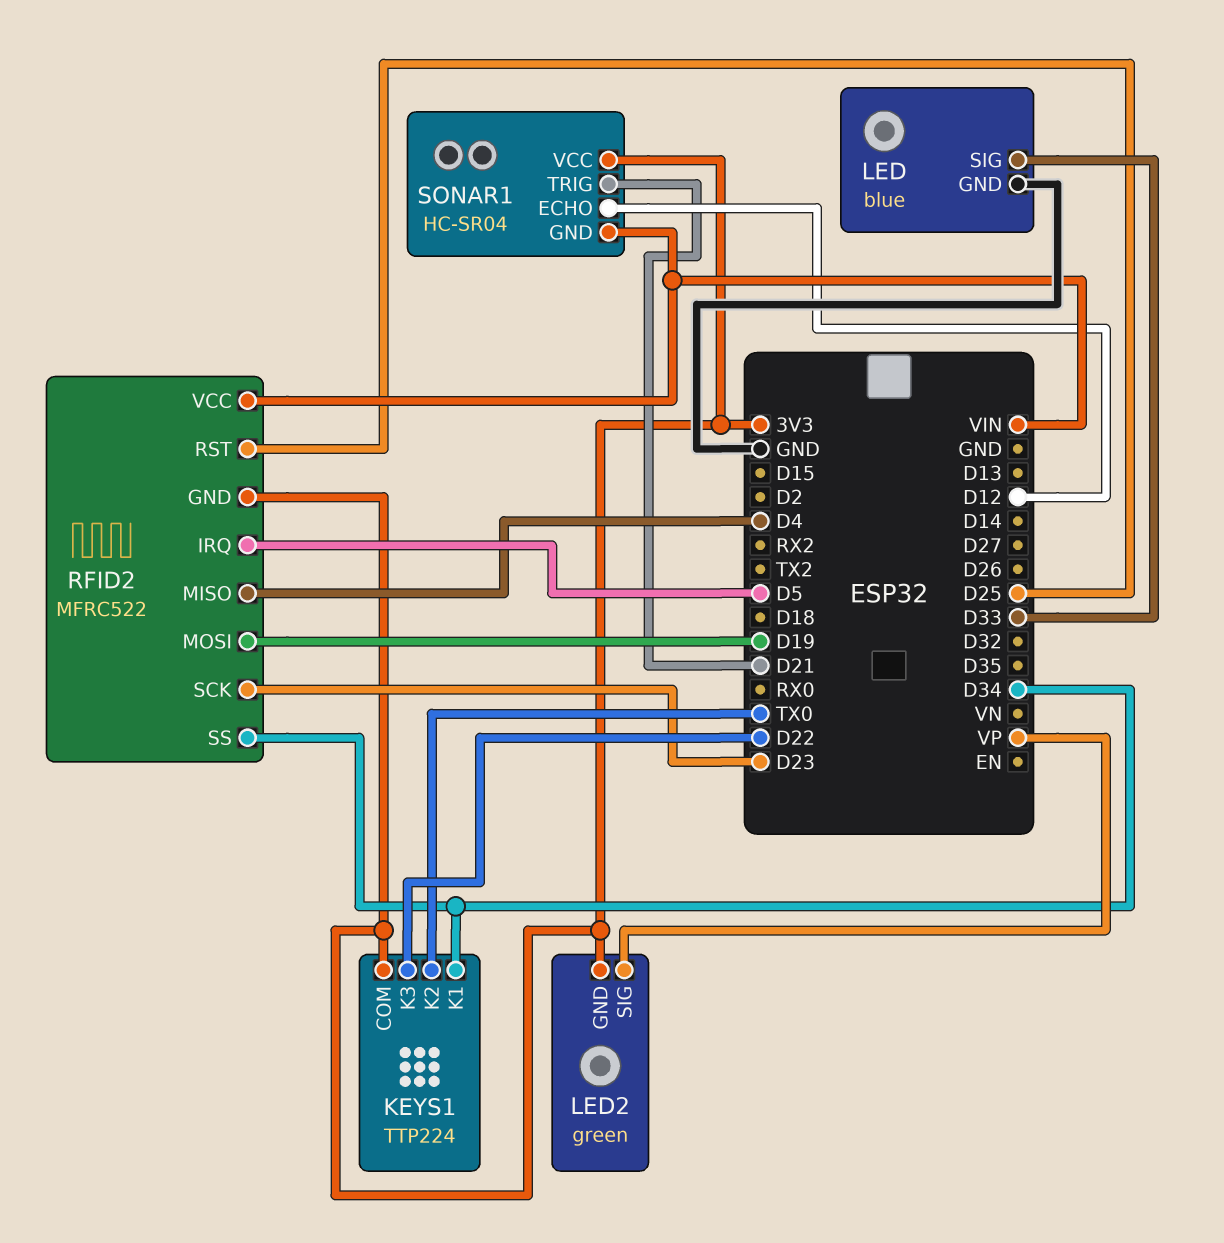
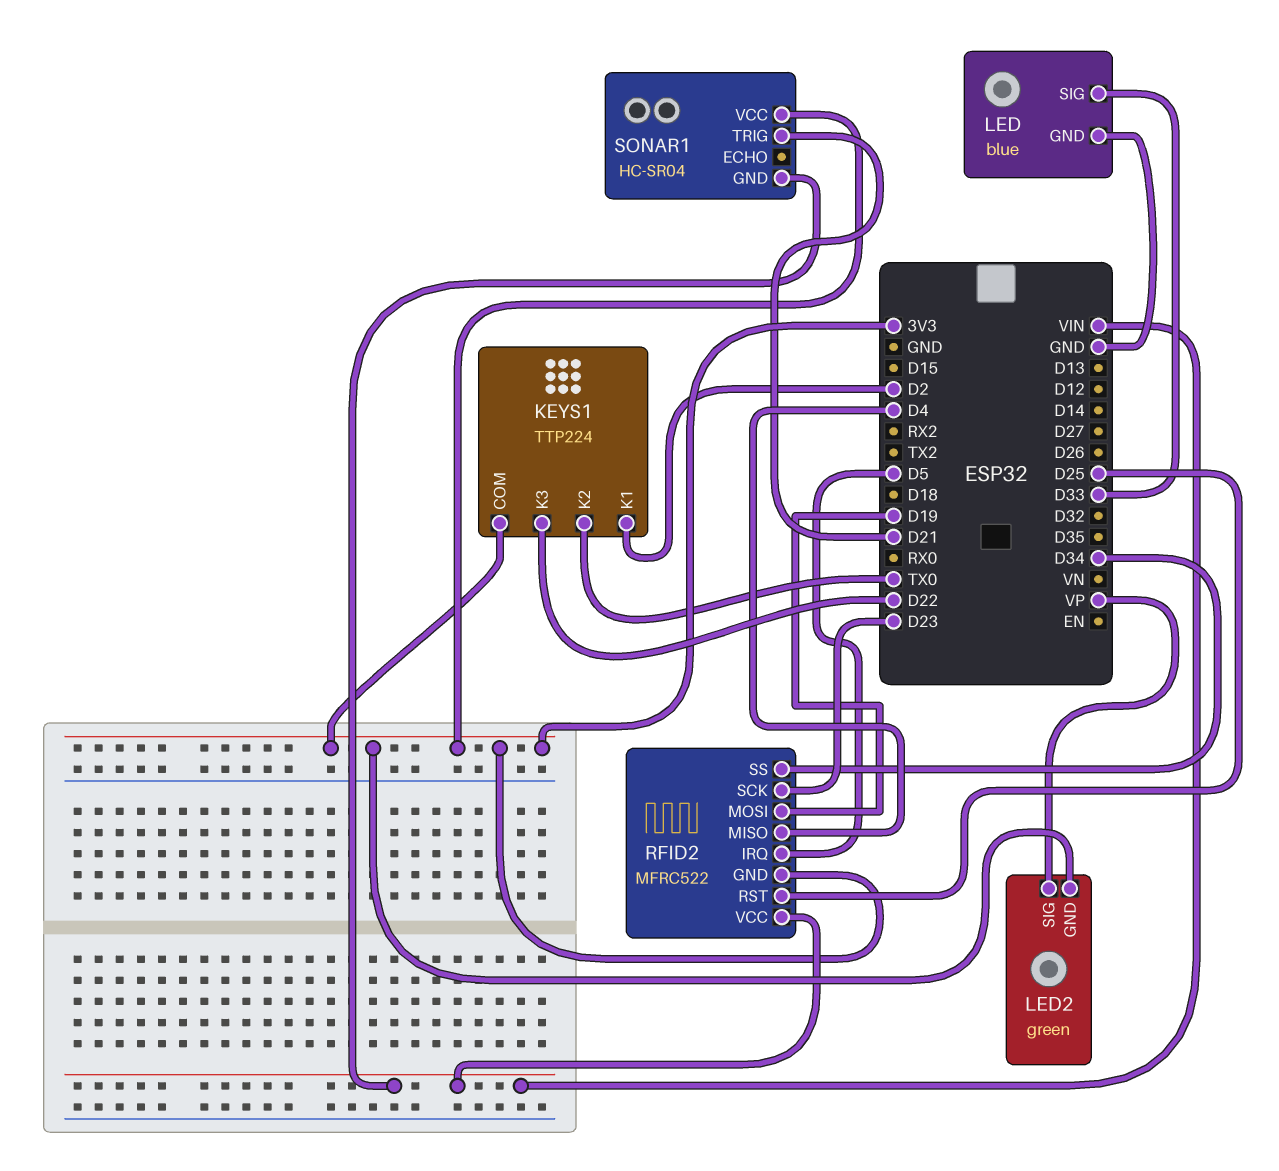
KEYS1 pin K1: D34 -> D2
SONAR1 pin ECHO: D12 -> none

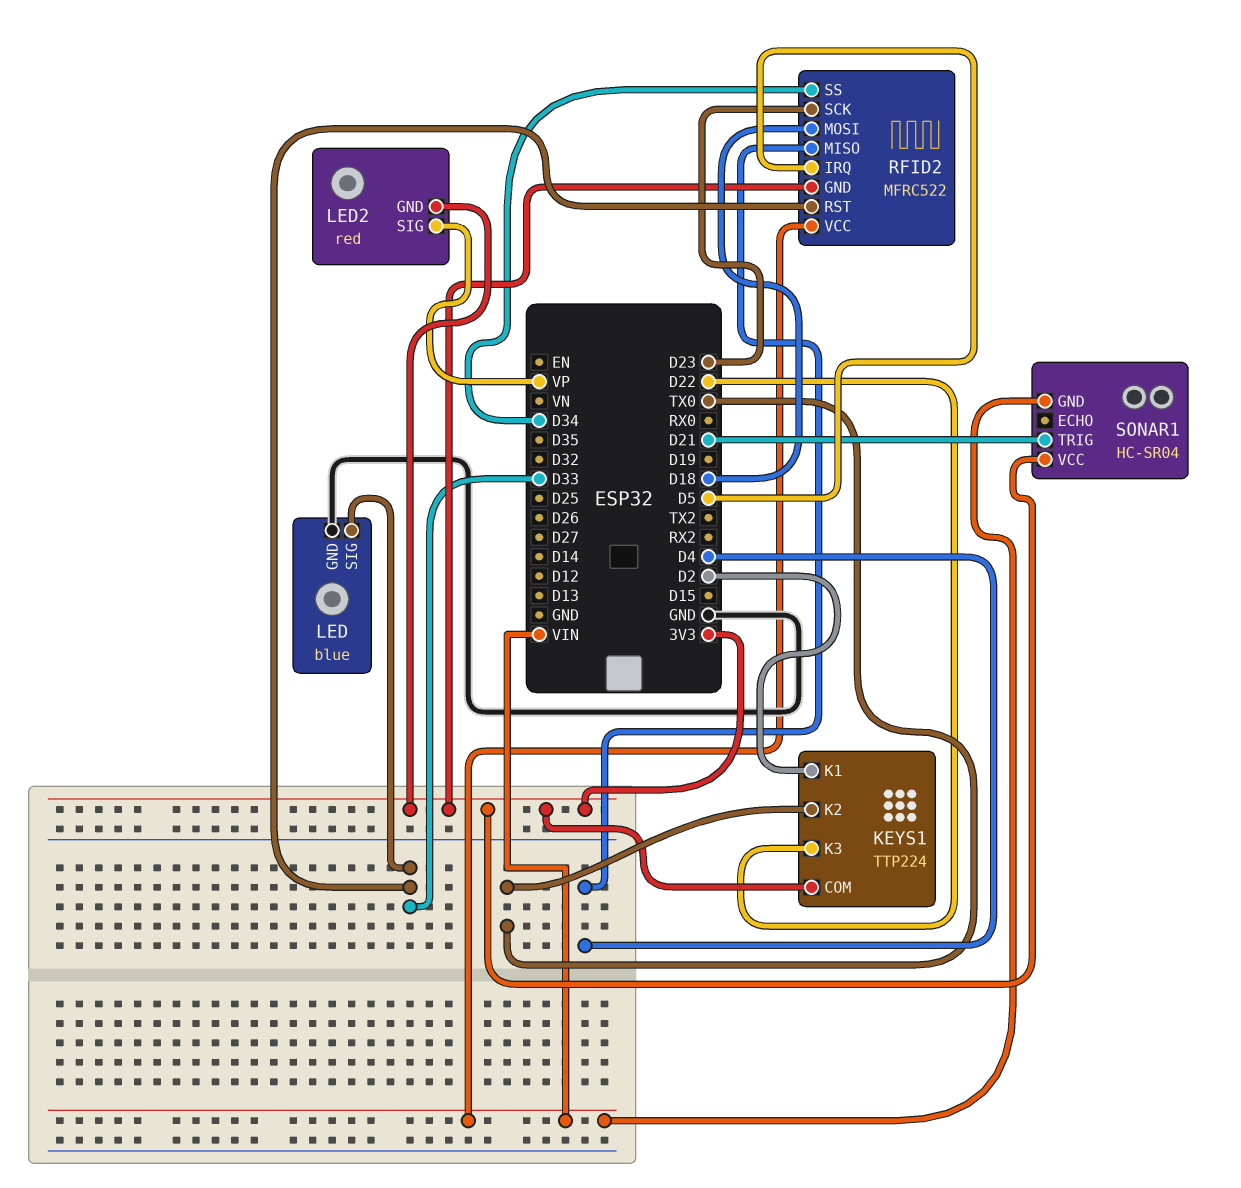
LED2: green -> red
RFID2 pin MOSI: D19 -> D18
RFID2 pin RST: D25 -> D33

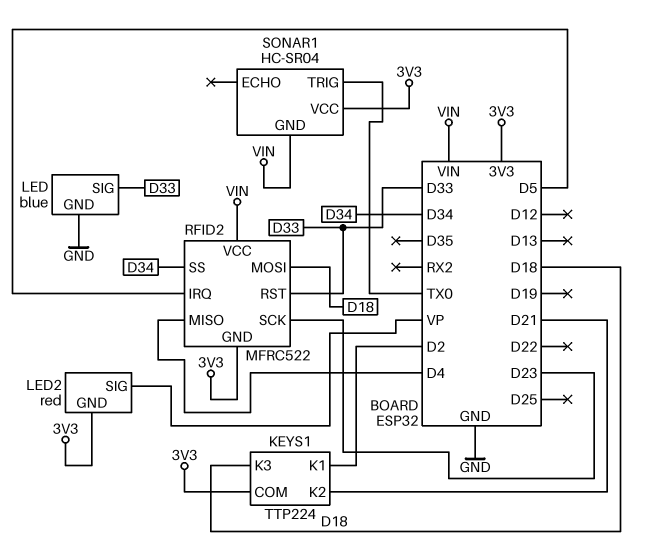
KEYS1 pin K2: TX0 -> D21
KEYS1 pin K3: D22 -> D18
SONAR1 pin TRIG: D21 -> TX0

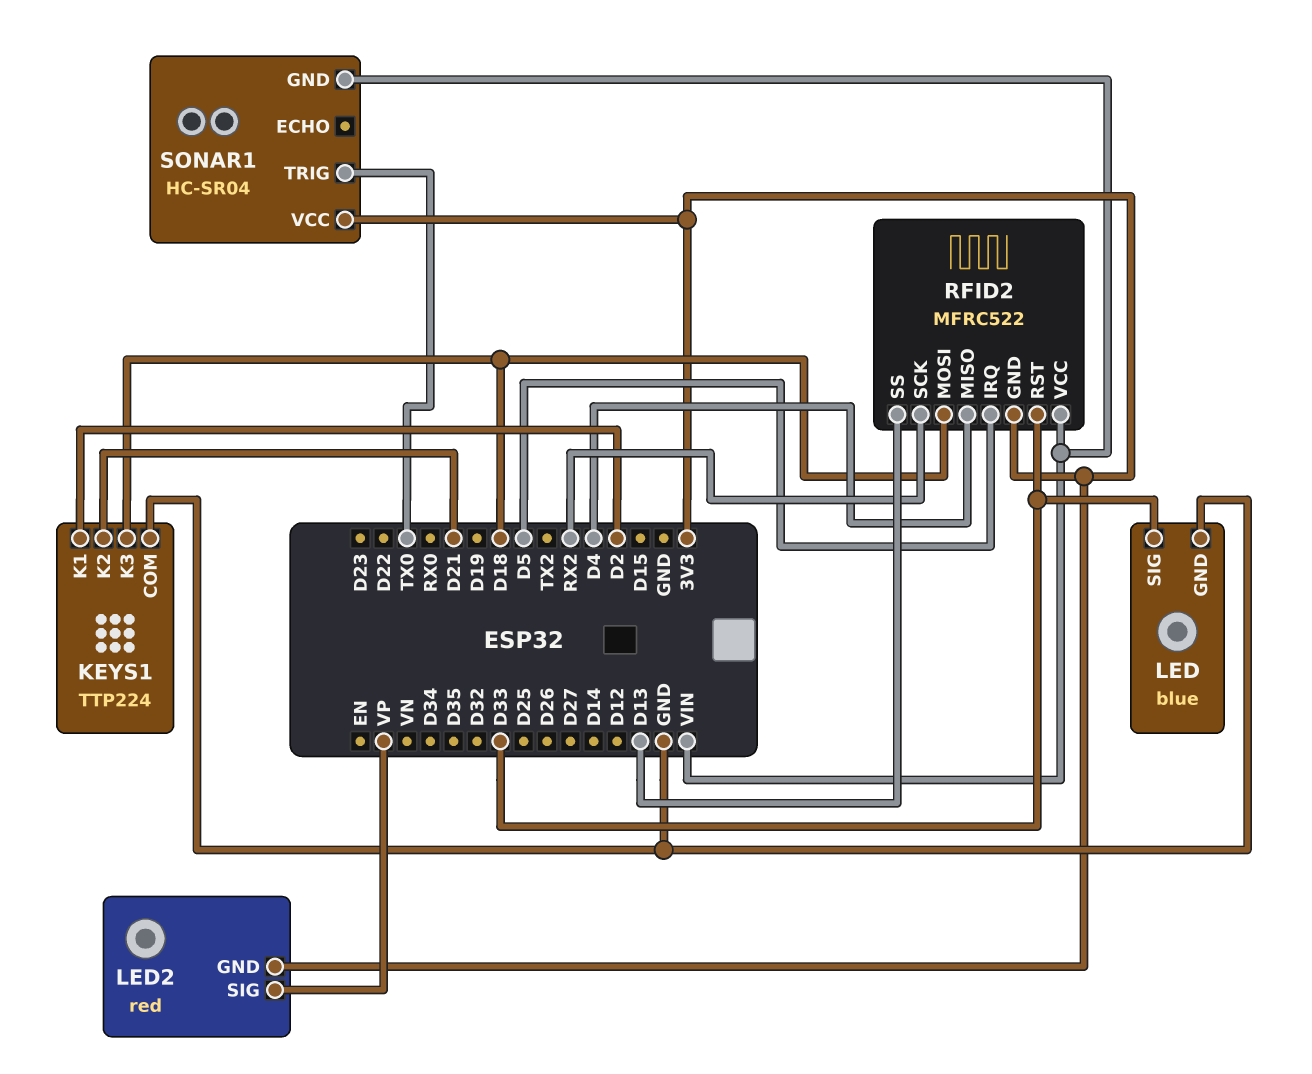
KEYS1 pin COM: 3V3 -> GND
RFID2 pin SCK: D23 -> RX2
RFID2 pin SS: D34 -> D13

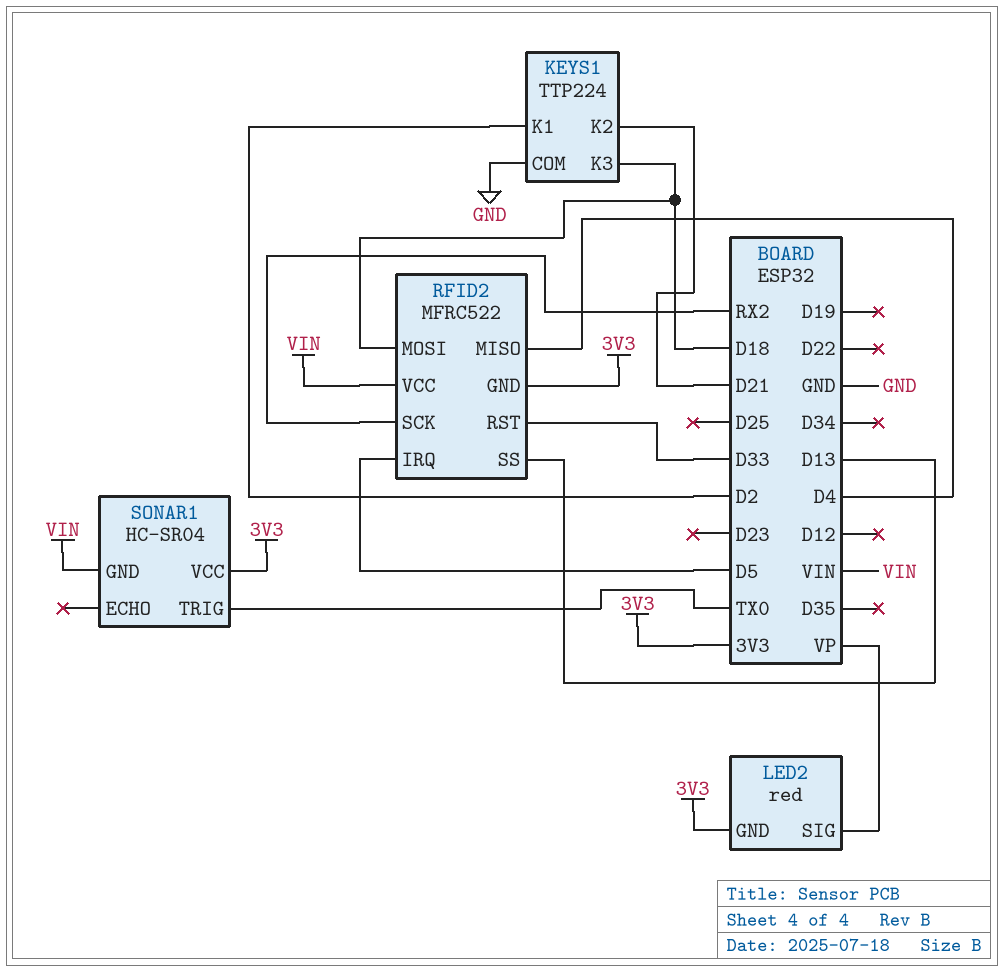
LED: blue -> none
LED pin GND: GND -> none
LED pin SIG: D33 -> none

